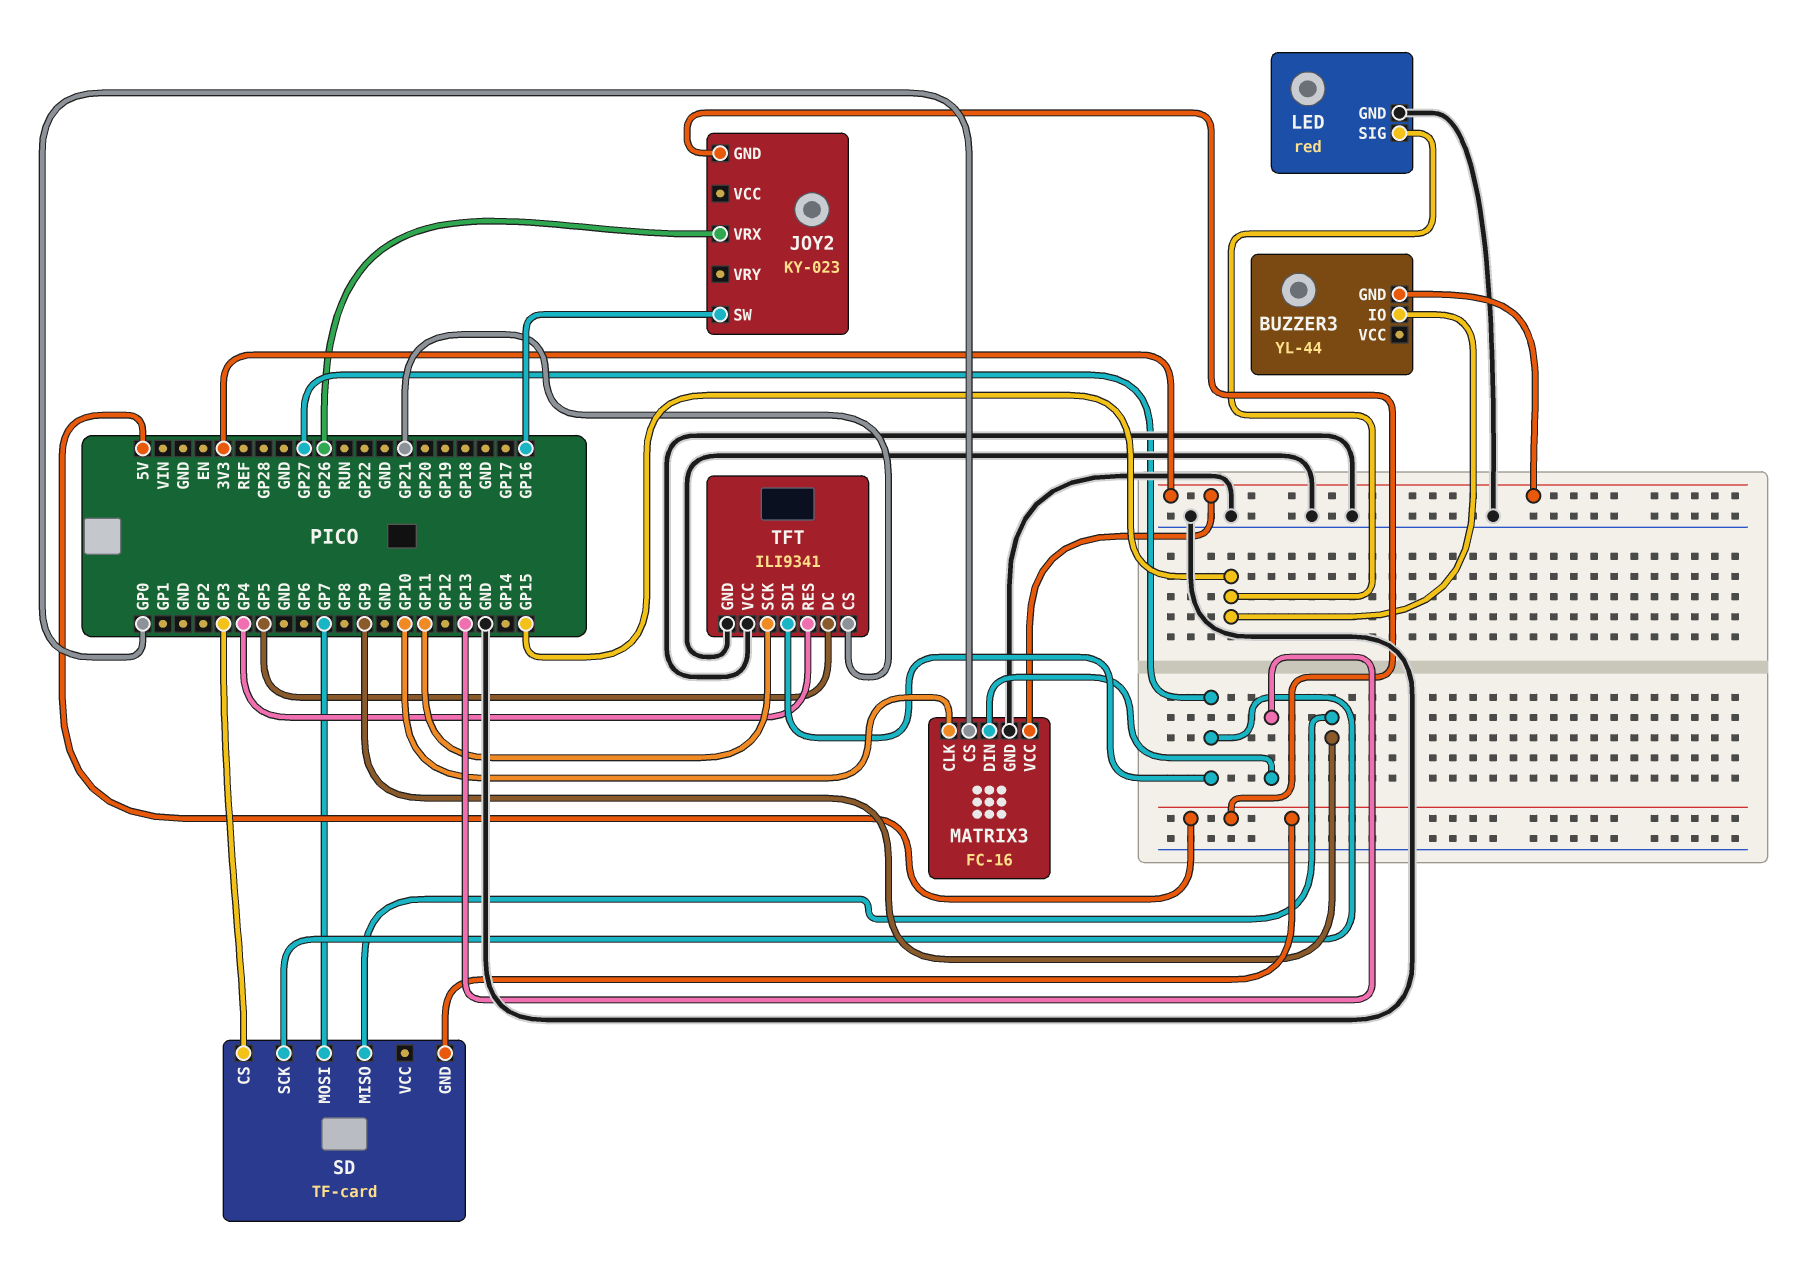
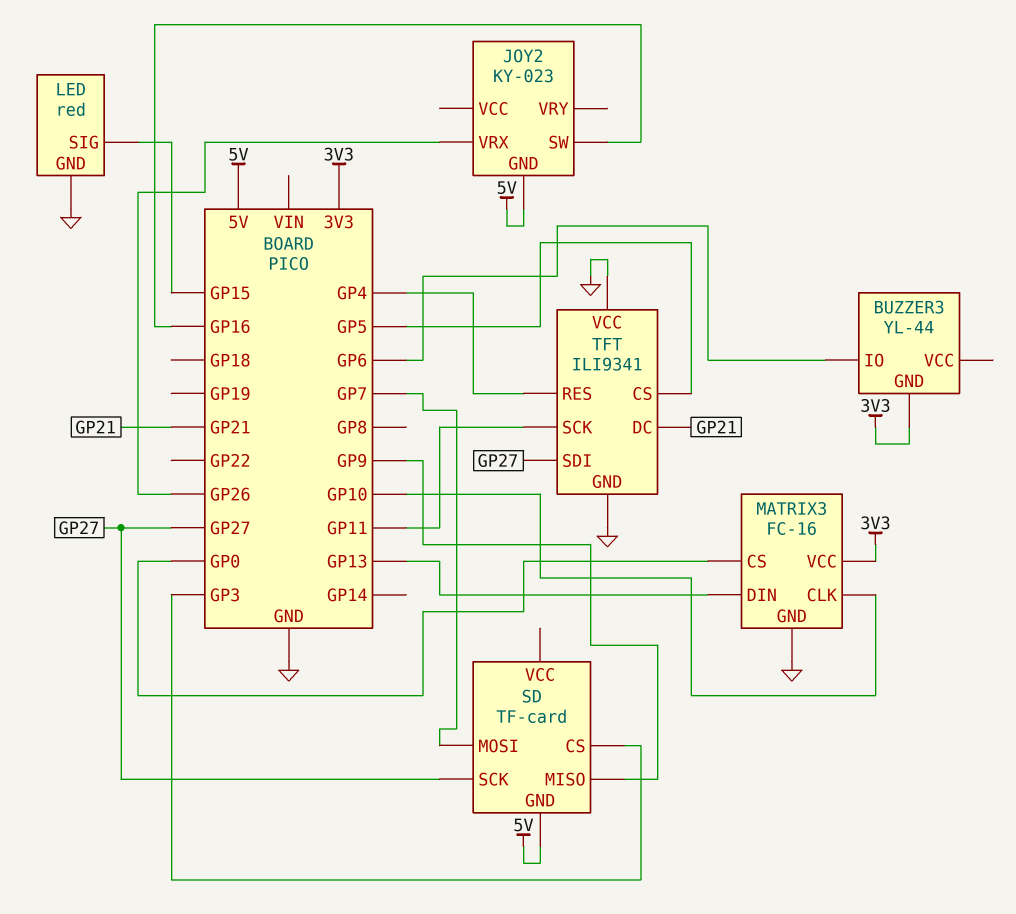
BUZZER3 pin IO: GP15 -> GP6
TFT pin CS: GP21 -> GP5
TFT pin DC: GP5 -> GP21

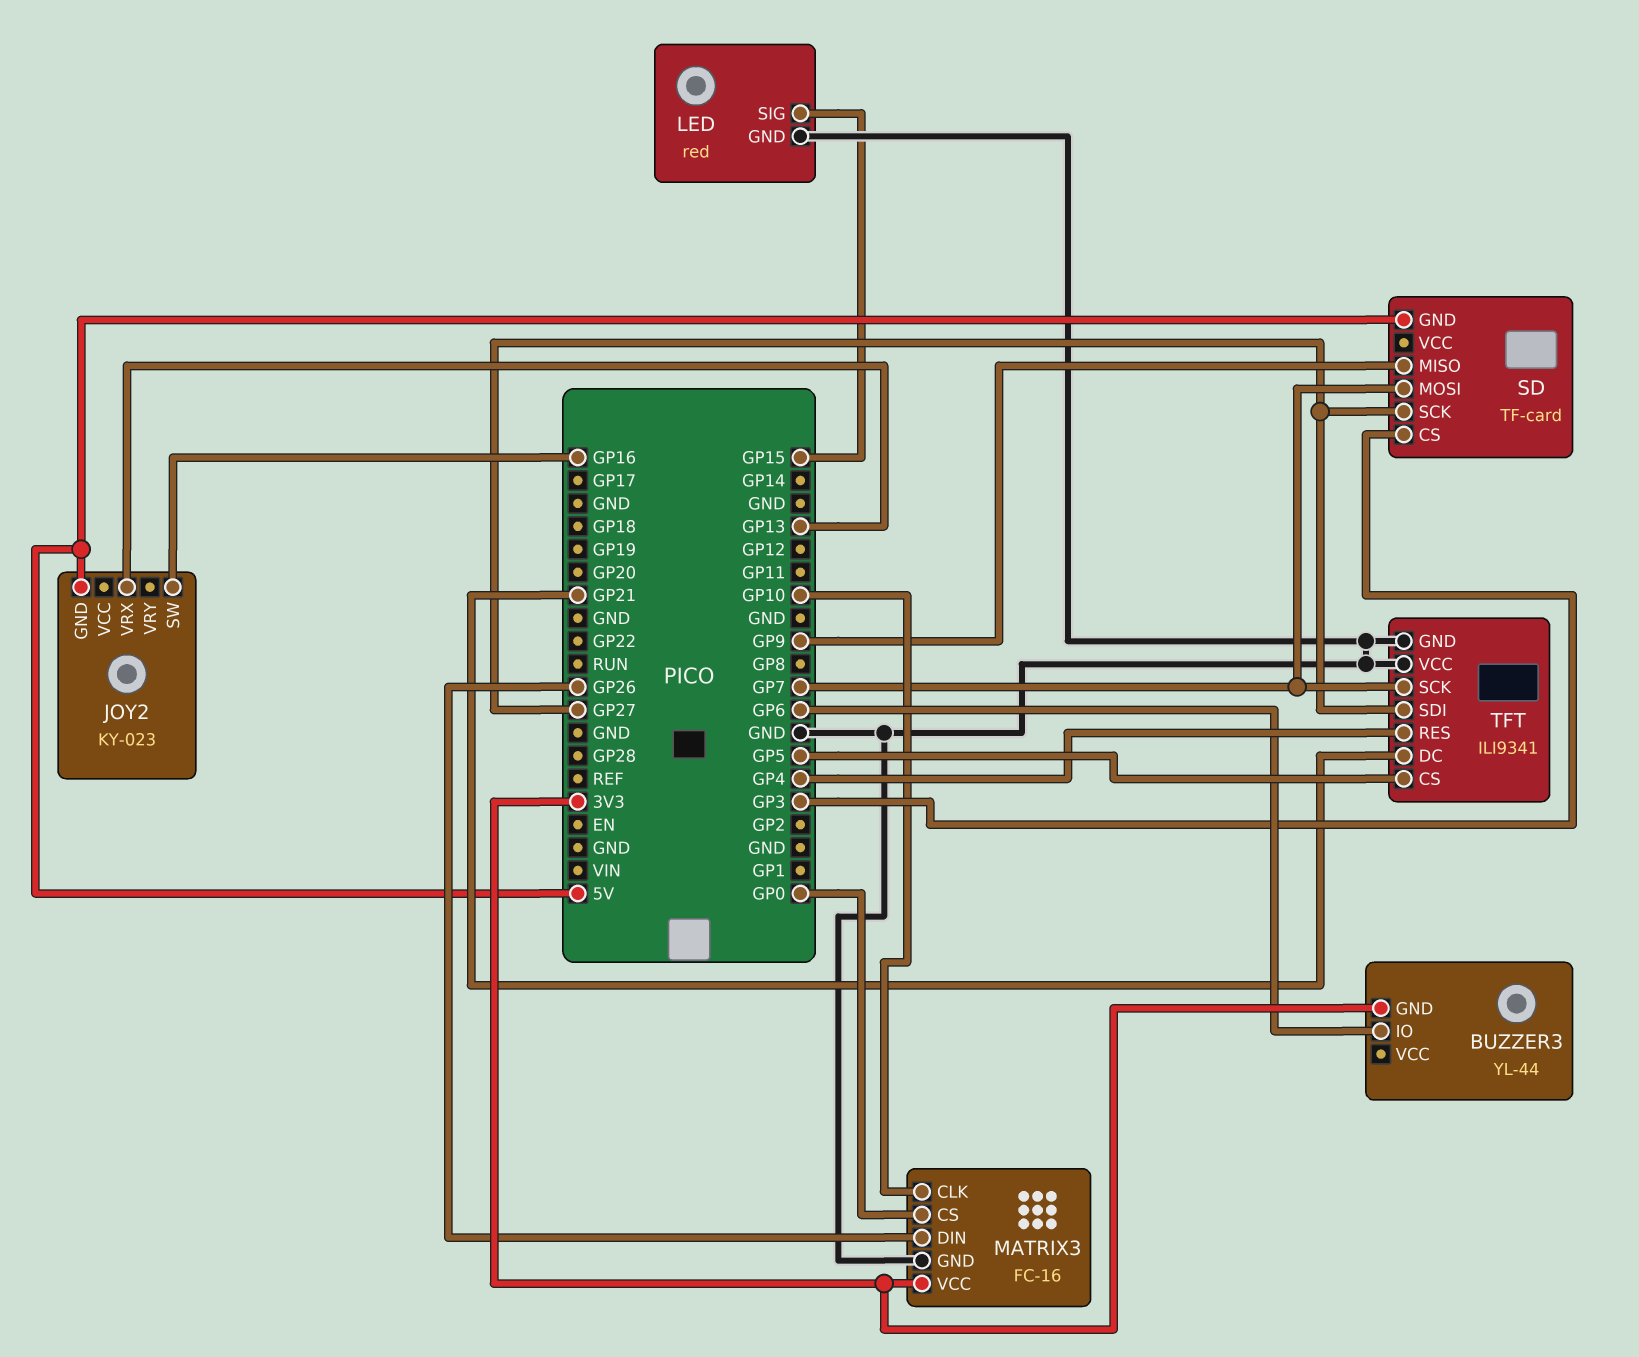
JOY2 pin VRX: GP26 -> GP13
MATRIX3 pin DIN: GP13 -> GP26
TFT pin SCK: GP11 -> GP7

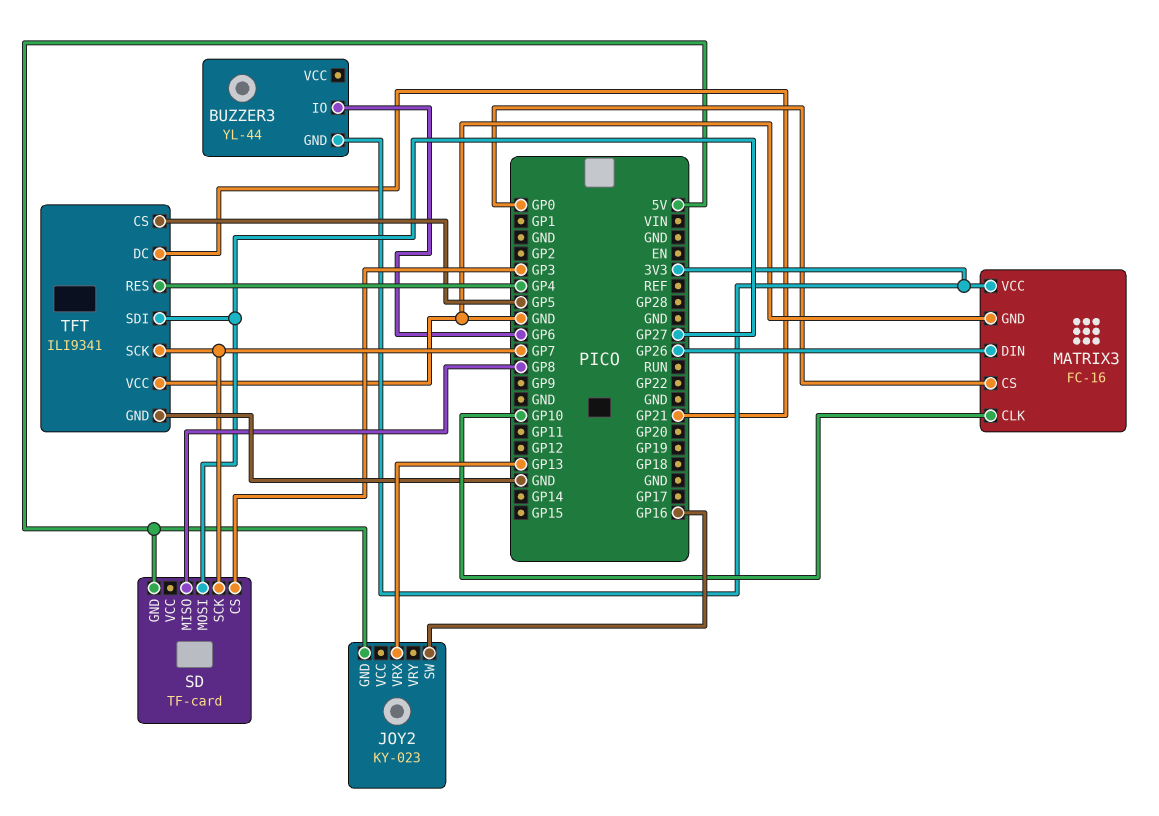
LED: red -> none
LED pin GND: GND -> none
LED pin SIG: GP15 -> none
SD pin MISO: GP9 -> GP8
SD pin MOSI: GP7 -> GP27
SD pin SCK: GP27 -> GP7

